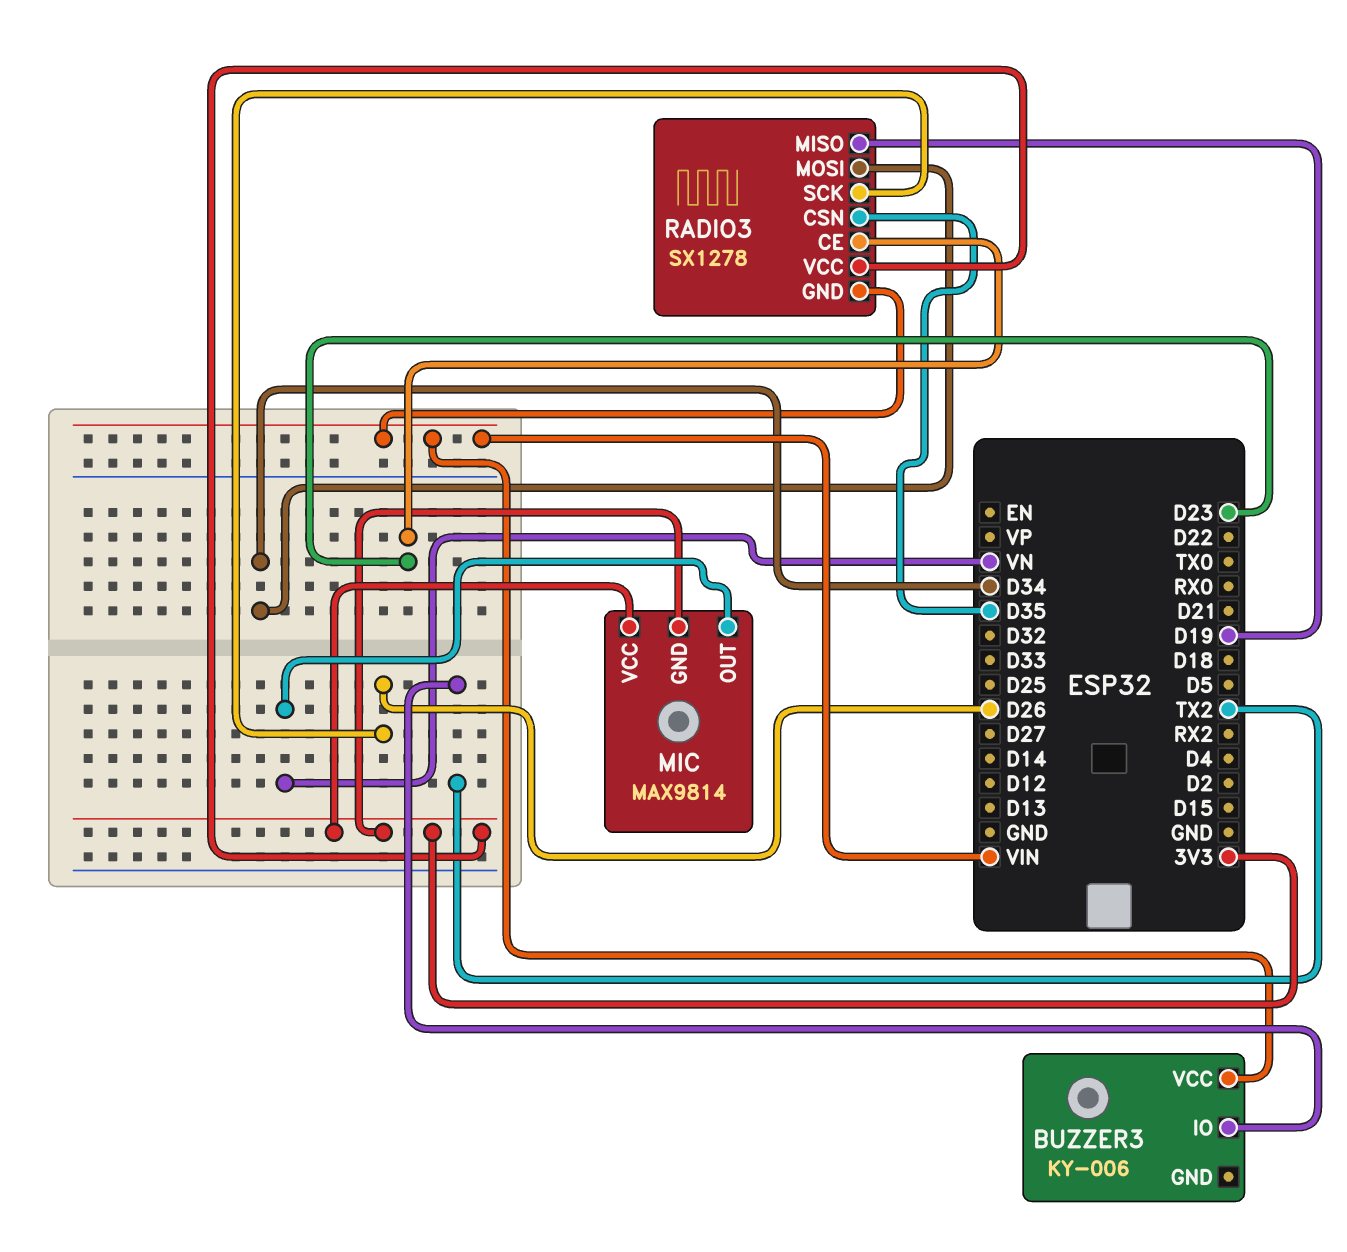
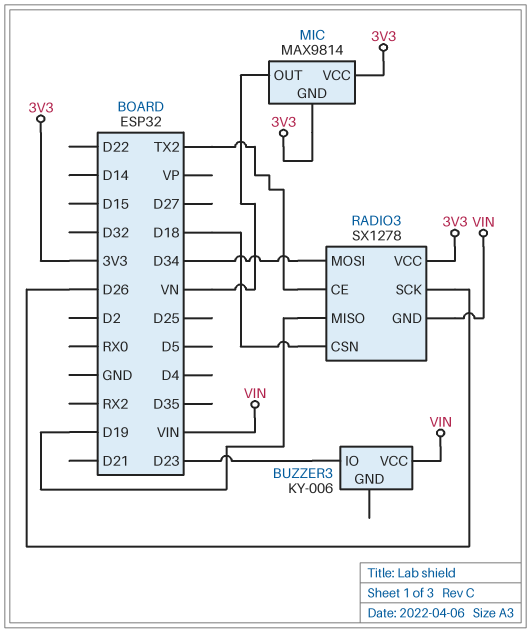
BUZZER3 pin IO: TX2 -> D23
RADIO3 pin CE: D23 -> TX2
RADIO3 pin CSN: D35 -> D18

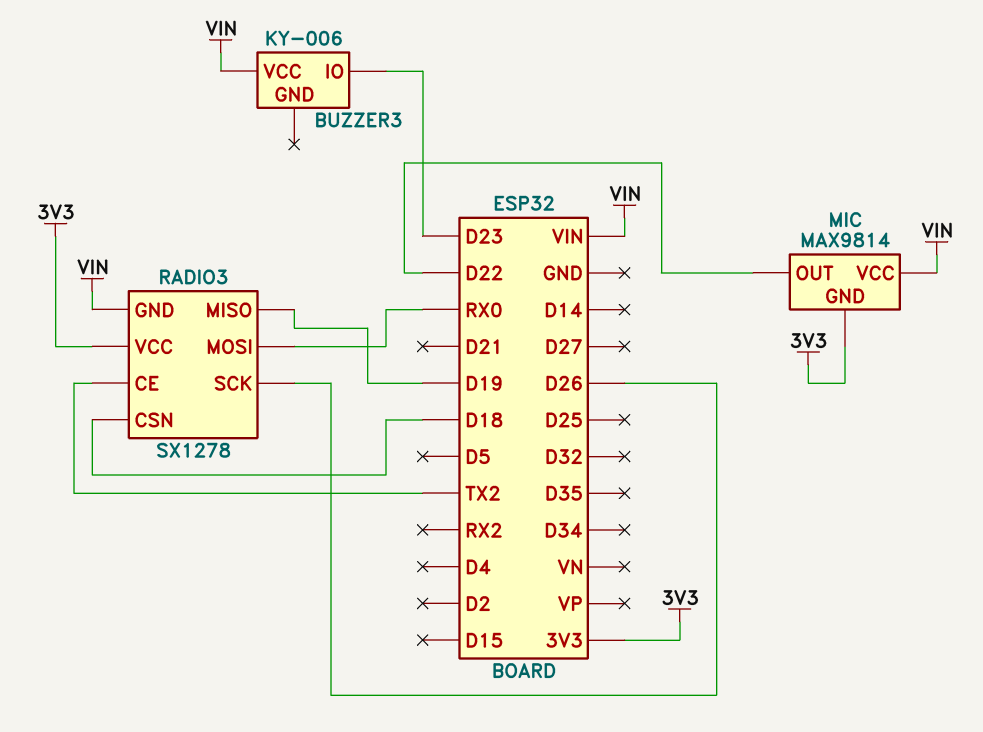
MIC pin OUT: VN -> D22
MIC pin VCC: 3V3 -> VIN
RADIO3 pin MOSI: D34 -> RX0

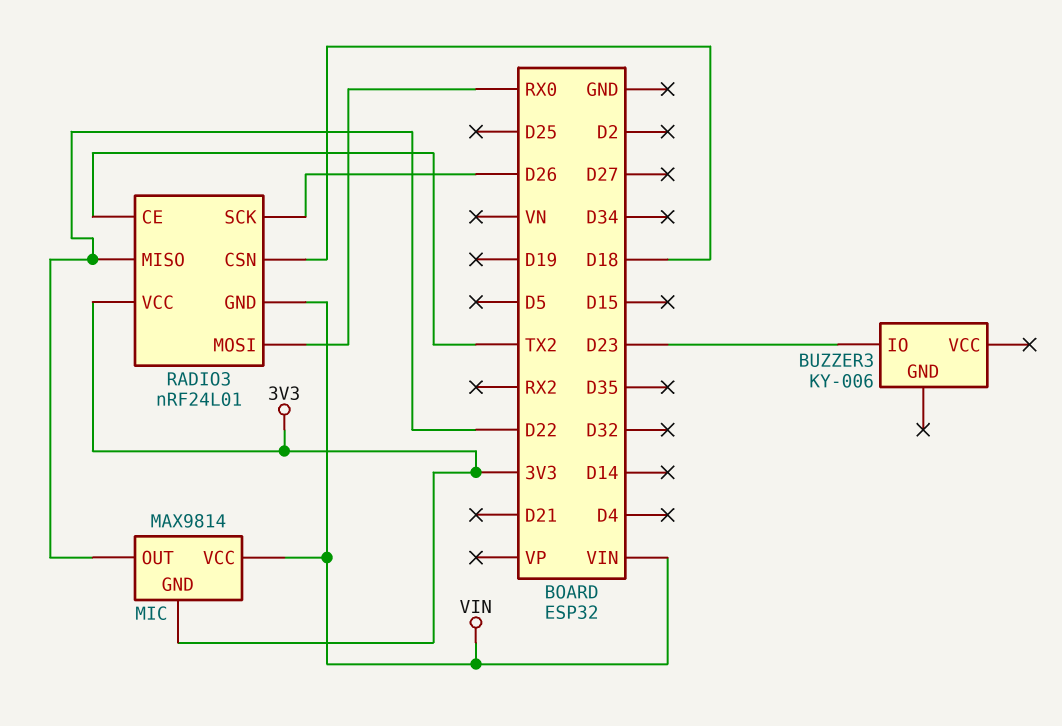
BUZZER3 pin VCC: VIN -> none
RADIO3: SX1278 -> nRF24L01
RADIO3 pin MISO: D19 -> D22

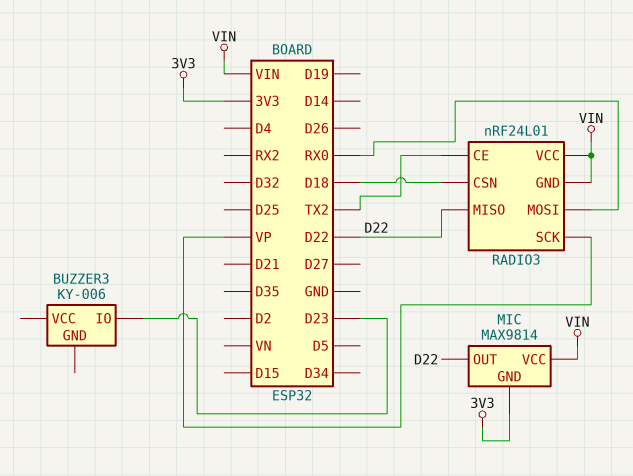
RADIO3 pin SCK: D26 -> VP
RADIO3 pin VCC: 3V3 -> VIN

